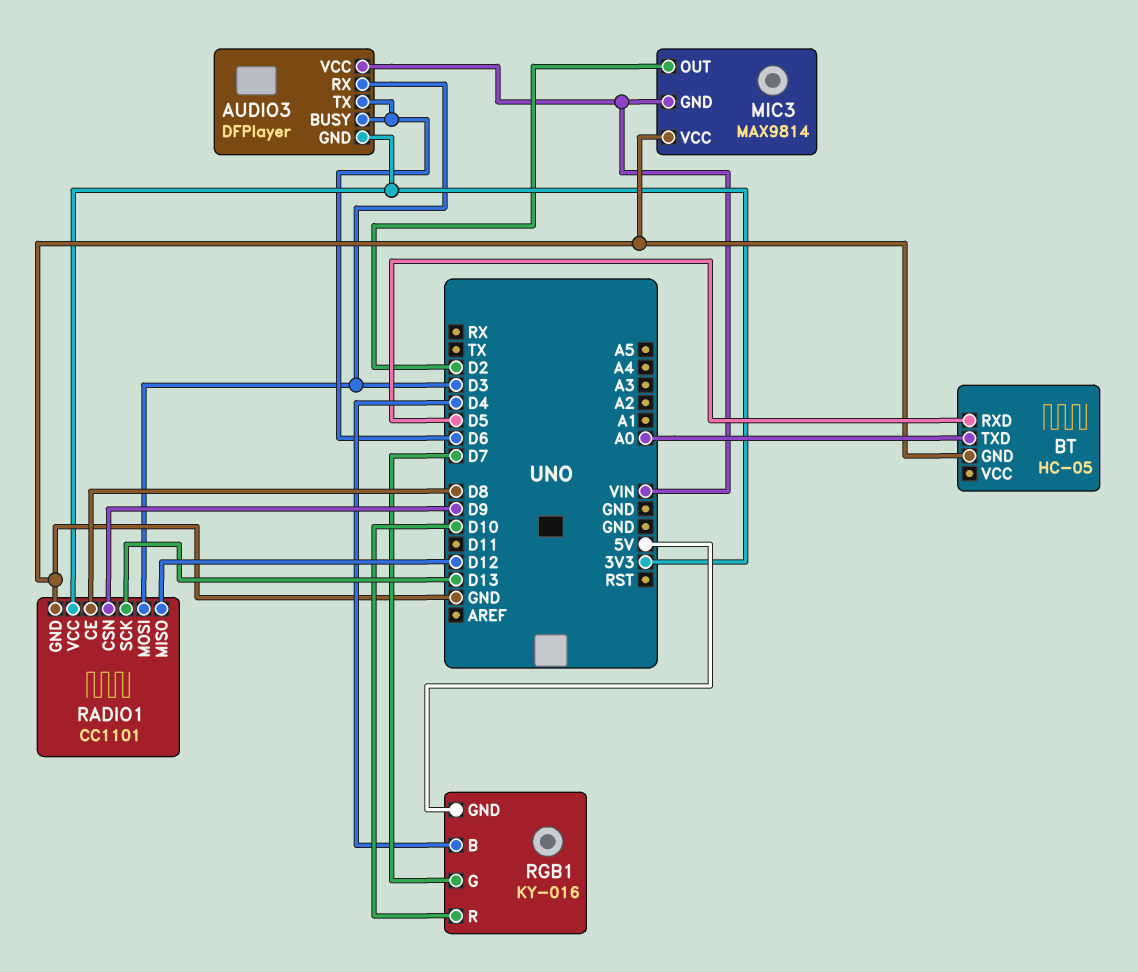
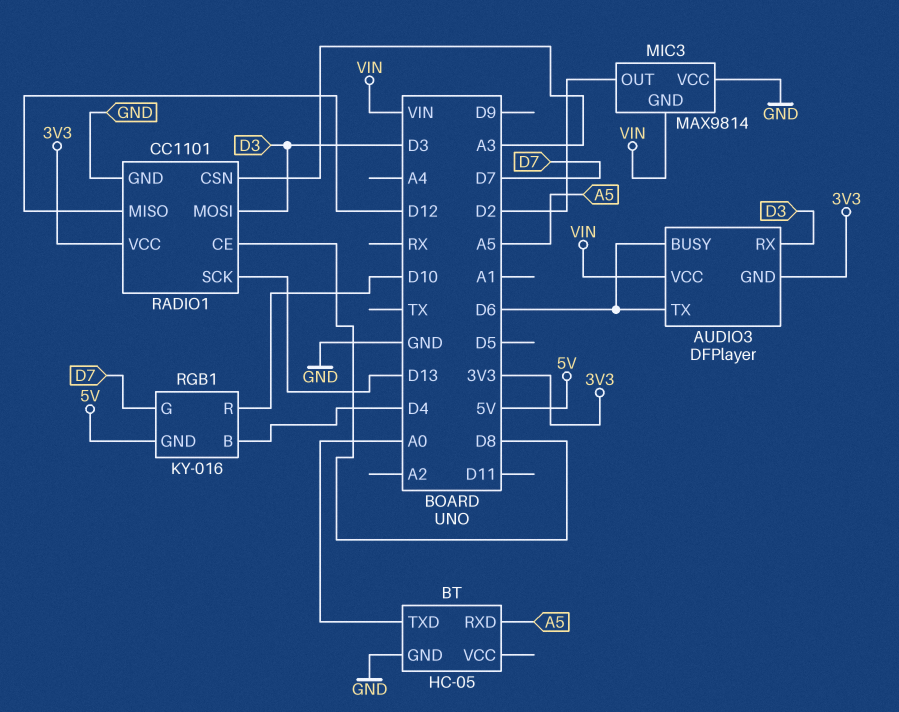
BT pin RXD: D5 -> A5
RADIO1 pin CSN: D9 -> A3

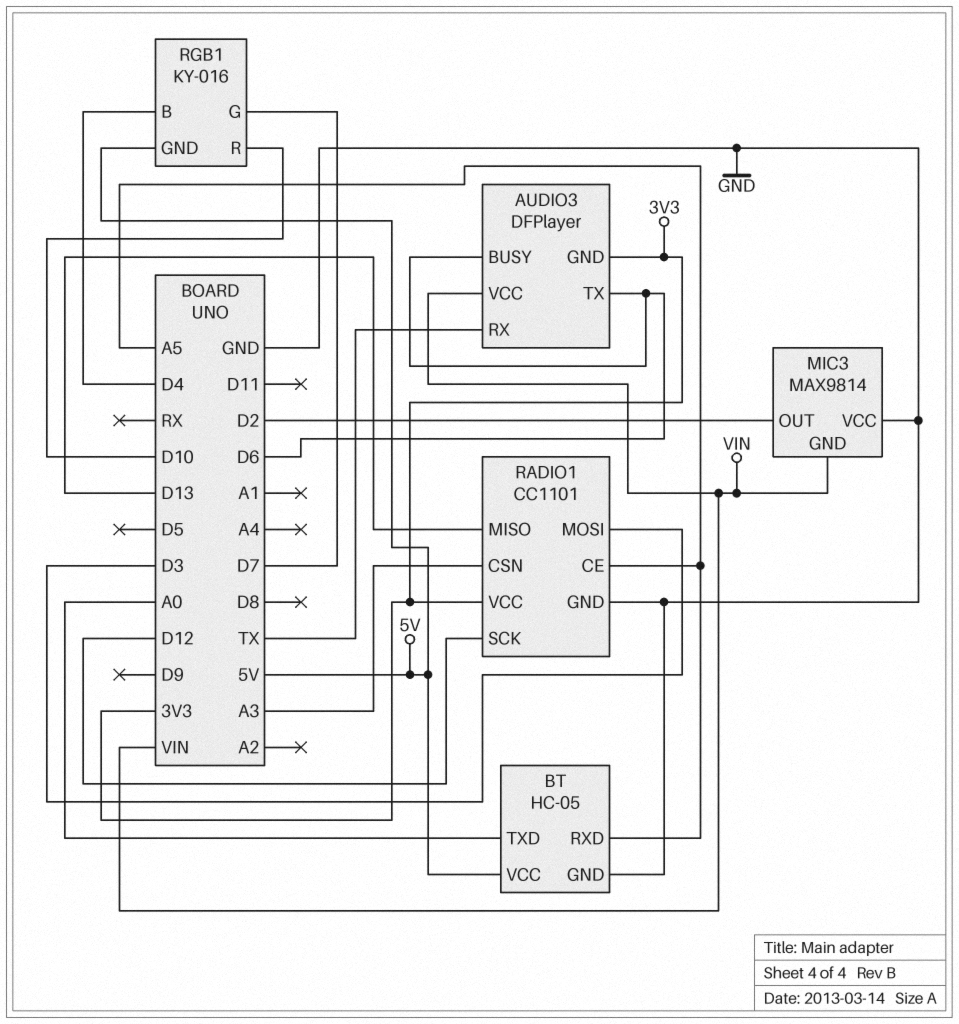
AUDIO3 pin RX: D3 -> TX
BT pin VCC: none -> 5V
RADIO1 pin CE: D8 -> A5
RADIO1 pin MISO: D12 -> D13
RADIO1 pin SCK: D13 -> D12

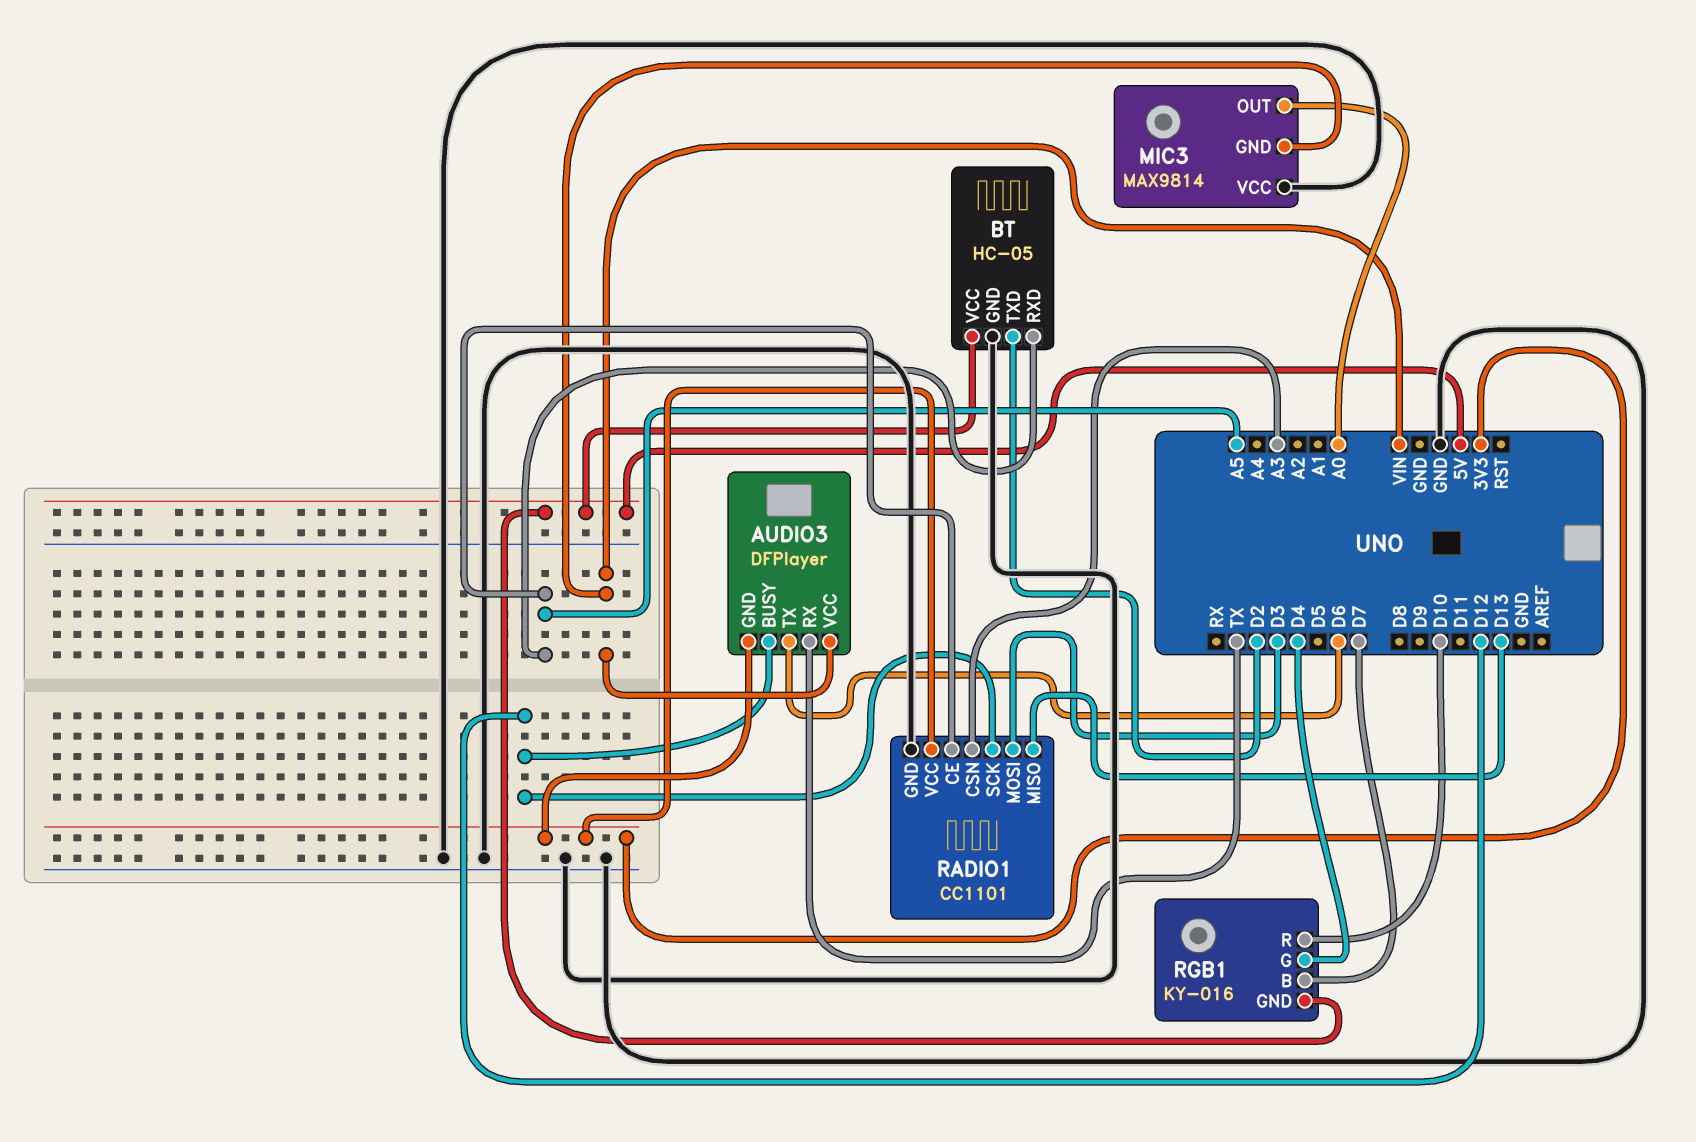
AUDIO3 pin BUSY: D6 -> D12
BT pin TXD: A0 -> D2
MIC3 pin OUT: D2 -> A0
RGB1 pin B: D4 -> D7
RGB1 pin G: D7 -> D4

